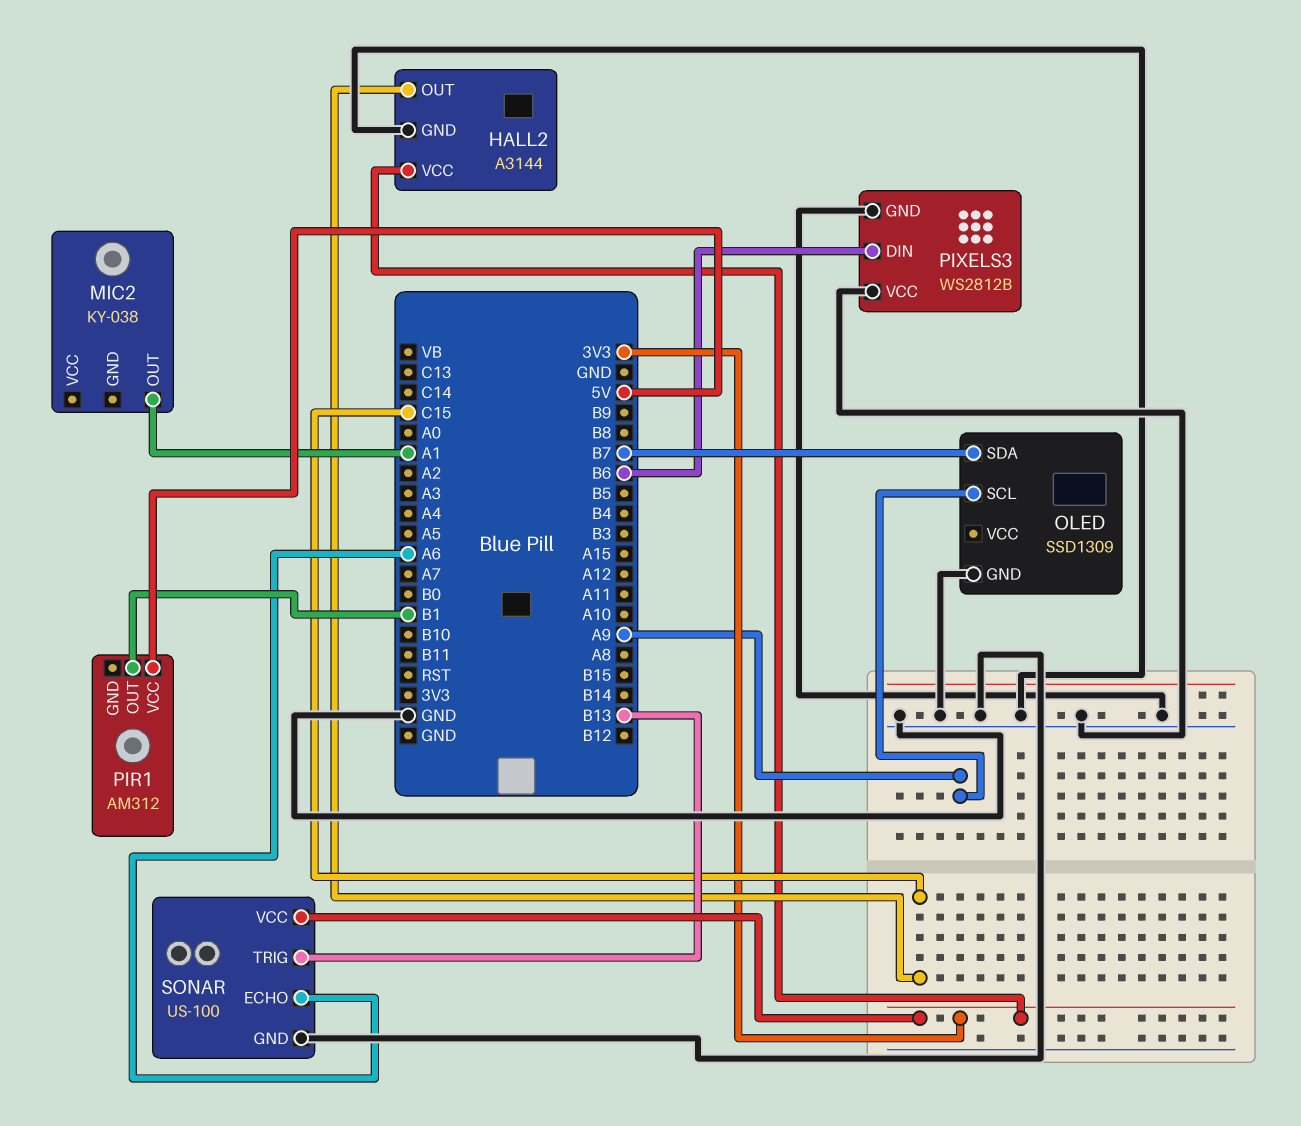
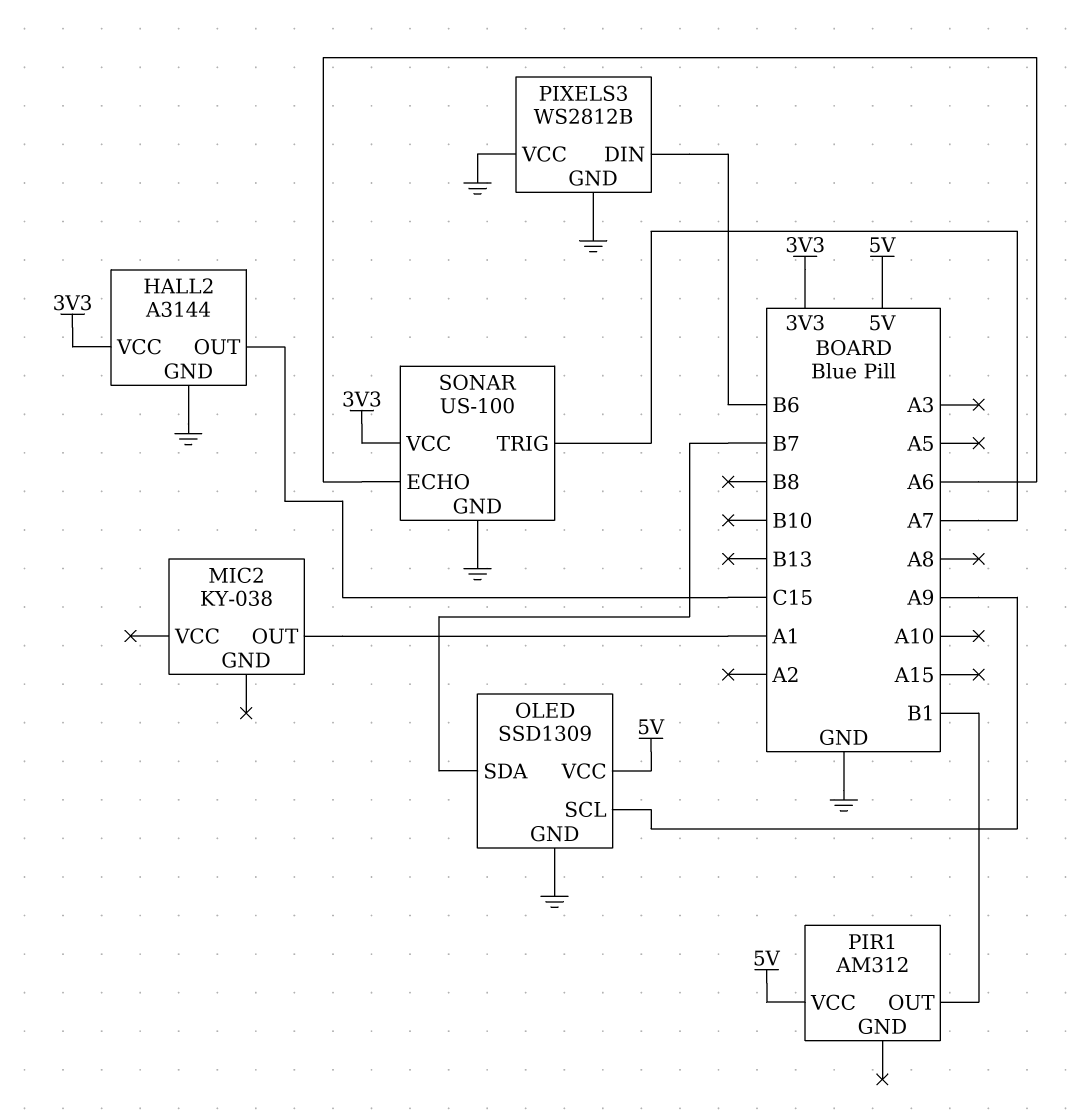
OLED pin VCC: none -> 5V
SONAR pin TRIG: B13 -> A7

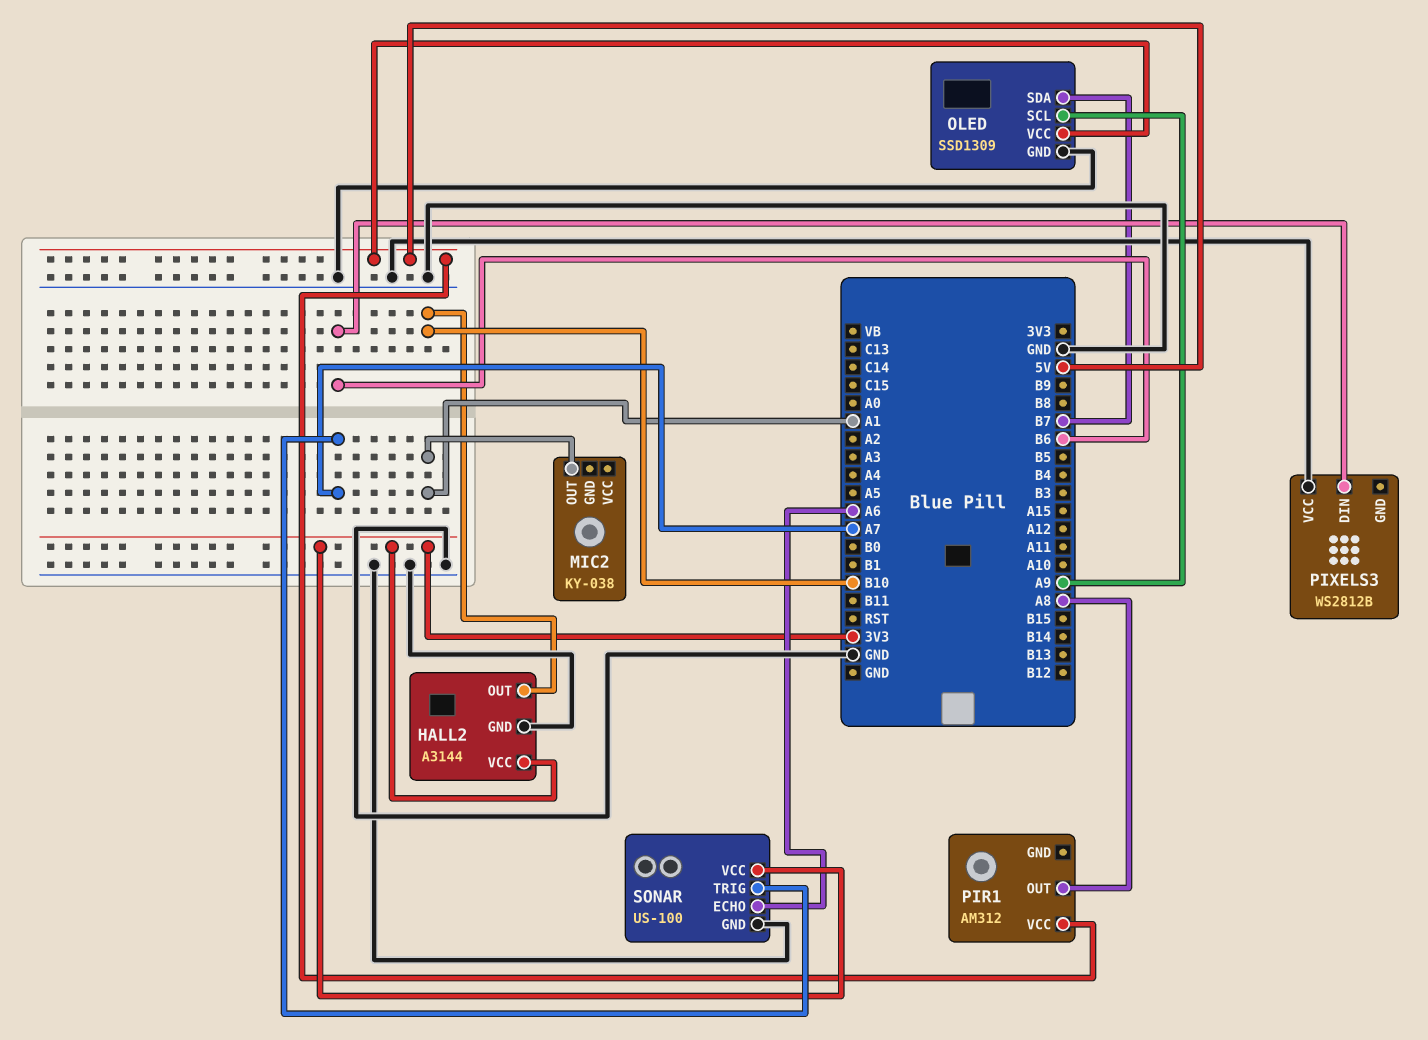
HALL2 pin OUT: C15 -> B10
PIR1 pin OUT: B1 -> A8
PIXELS3 pin GND: GND -> none

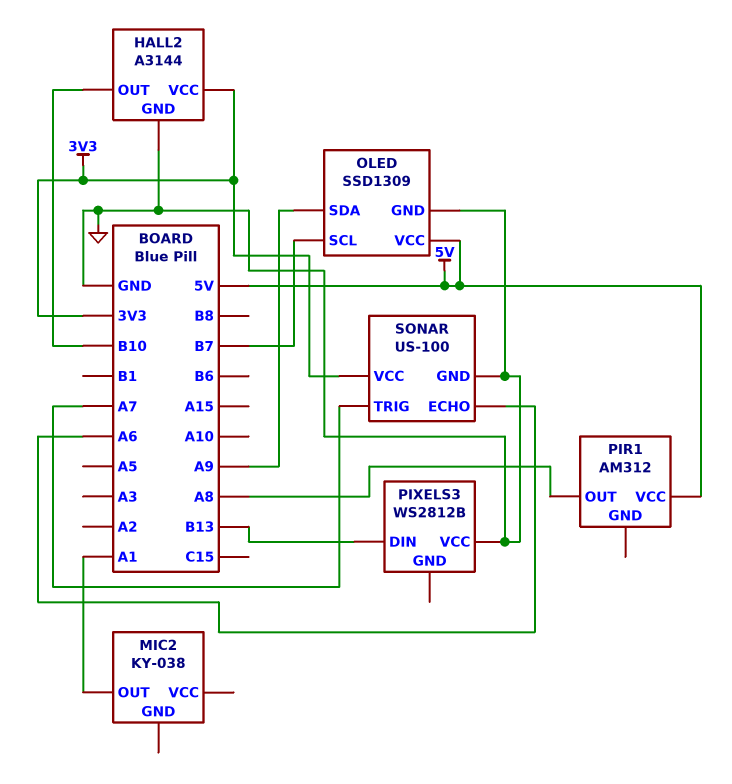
OLED pin SCL: A9 -> B7
OLED pin SDA: B7 -> A9
PIXELS3 pin DIN: B6 -> B13

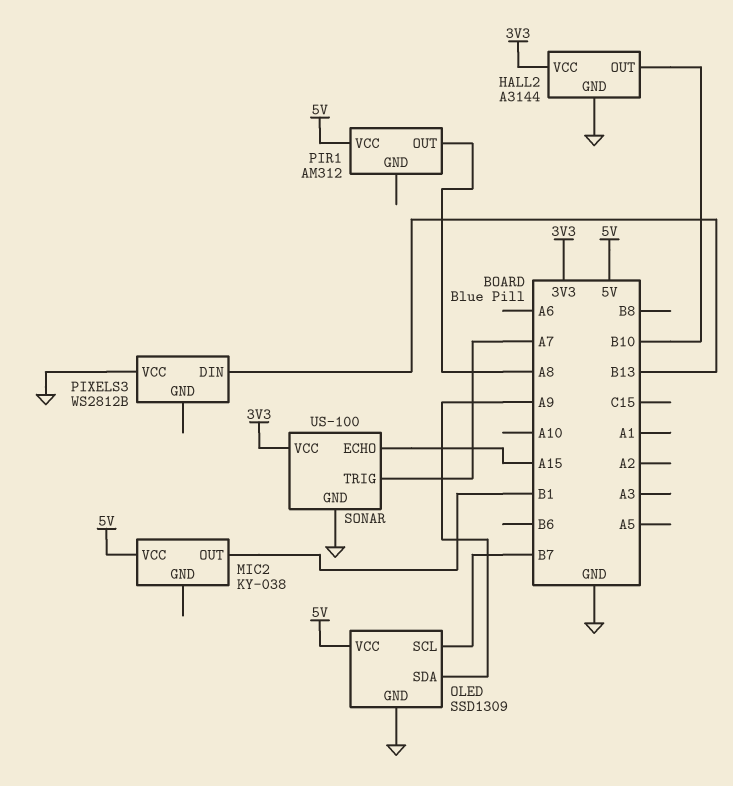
MIC2 pin OUT: A1 -> B1
MIC2 pin VCC: none -> 5V
SONAR pin ECHO: A6 -> A15

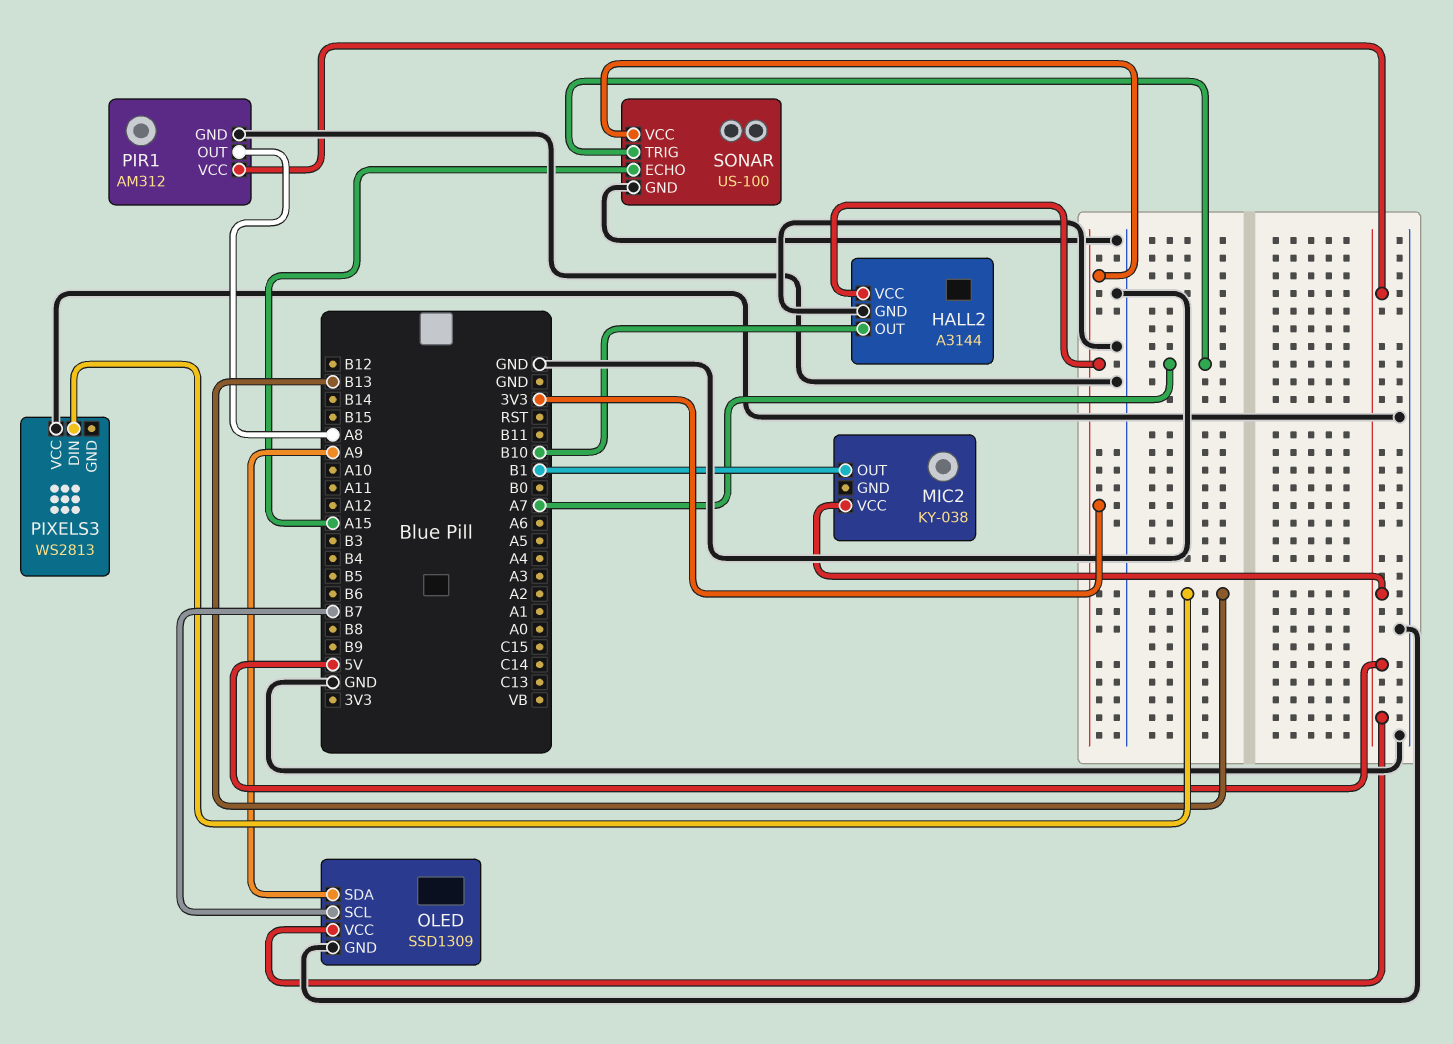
PIR1 pin GND: none -> GND
PIXELS3: WS2812B -> WS2813

